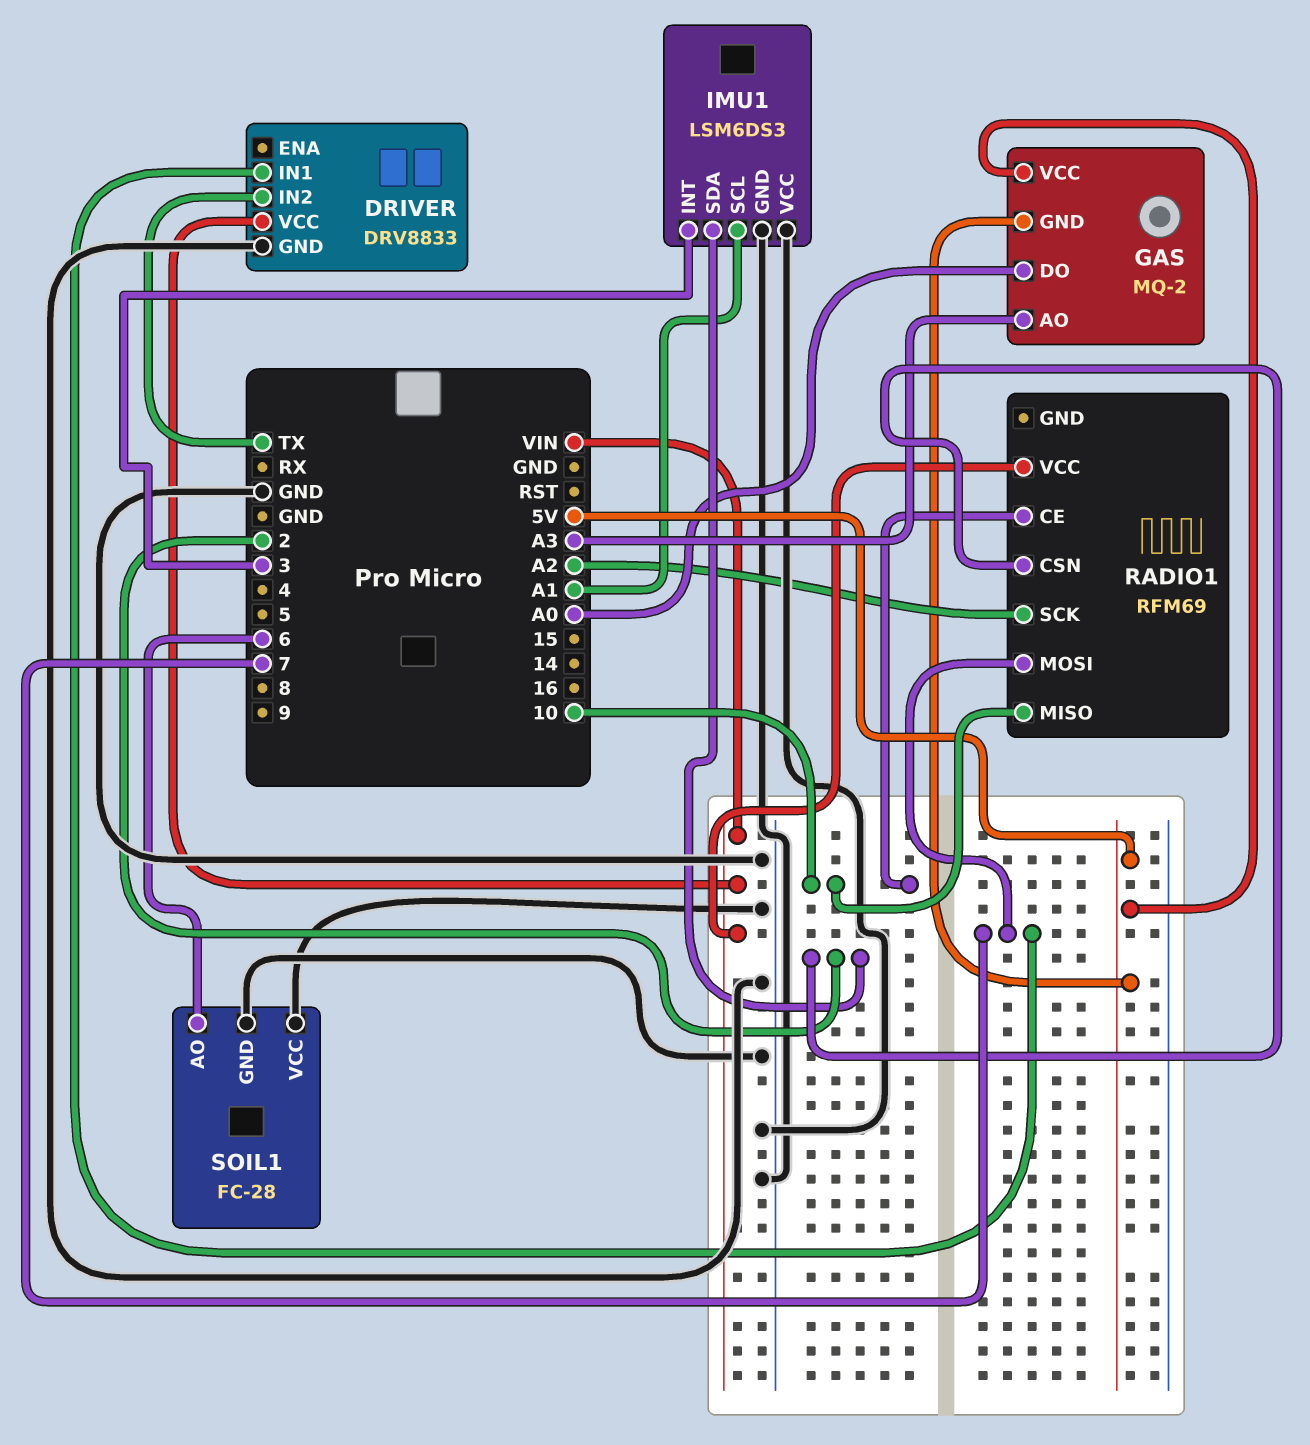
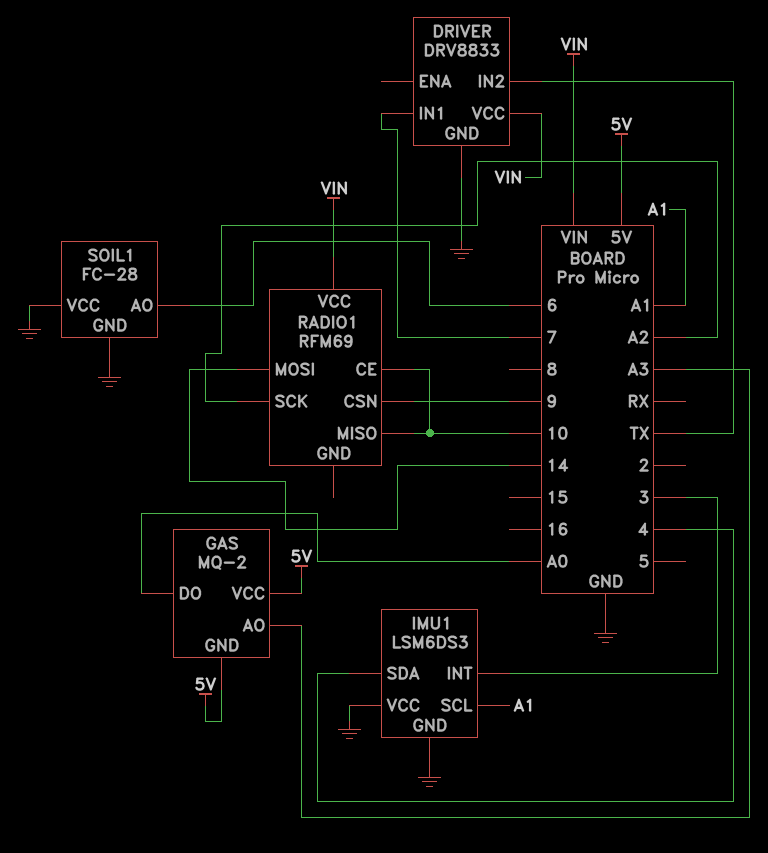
IMU1 pin SDA: 2 -> 4
RADIO1 pin CSN: 2 -> 9
RADIO1 pin MOSI: 7 -> 14

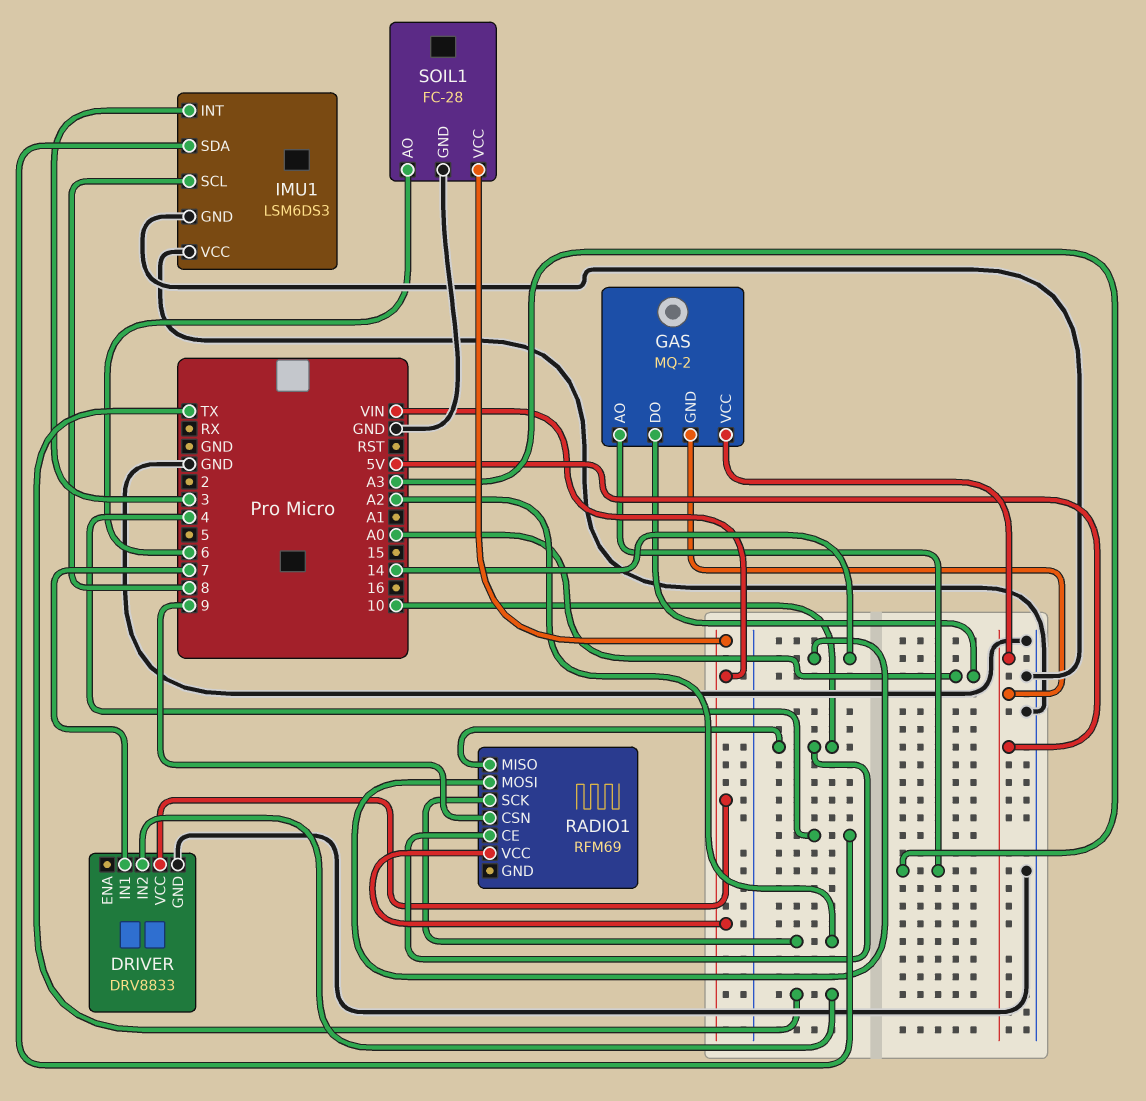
IMU1 pin SCL: A1 -> 8
SOIL1 pin VCC: GND -> VIN

